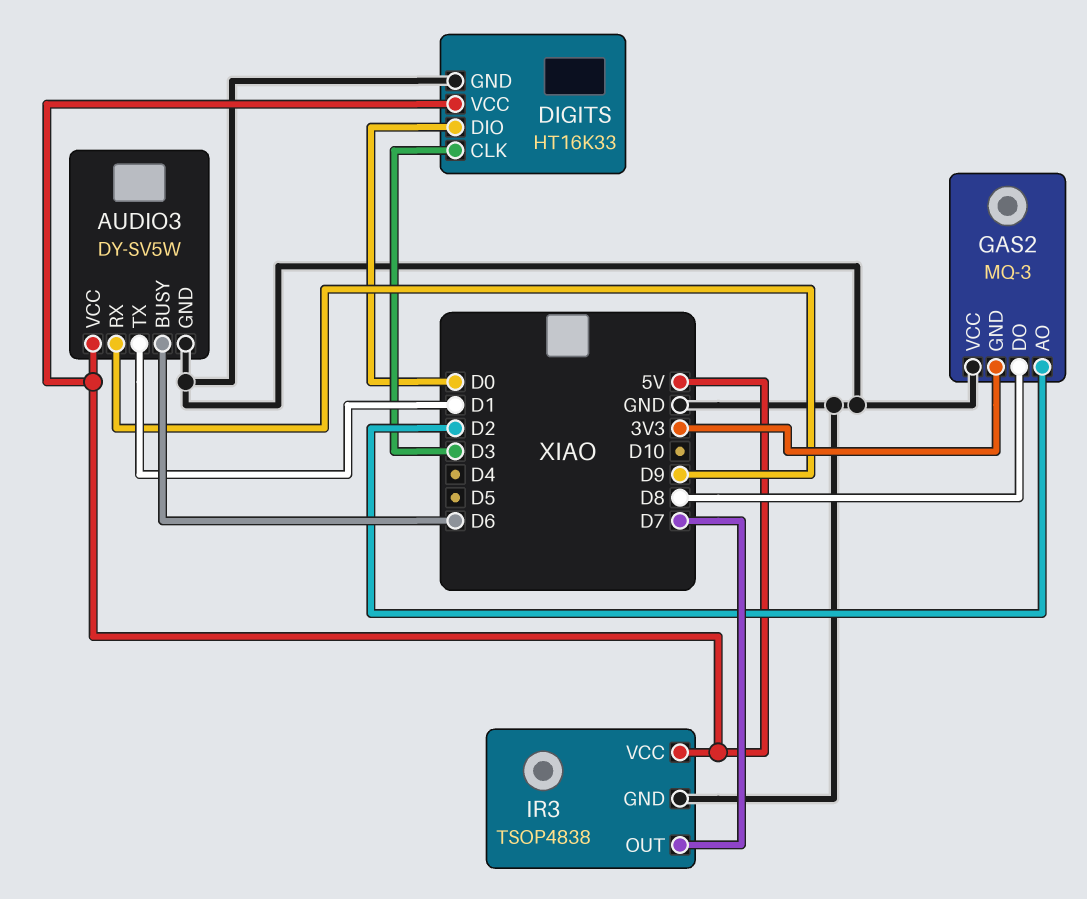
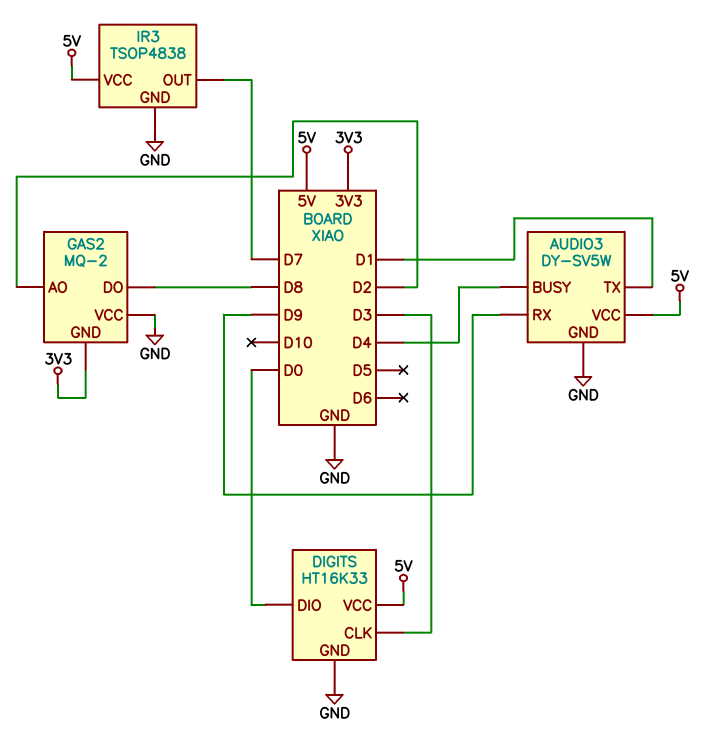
AUDIO3 pin BUSY: D6 -> D4
GAS2: MQ-3 -> MQ-2

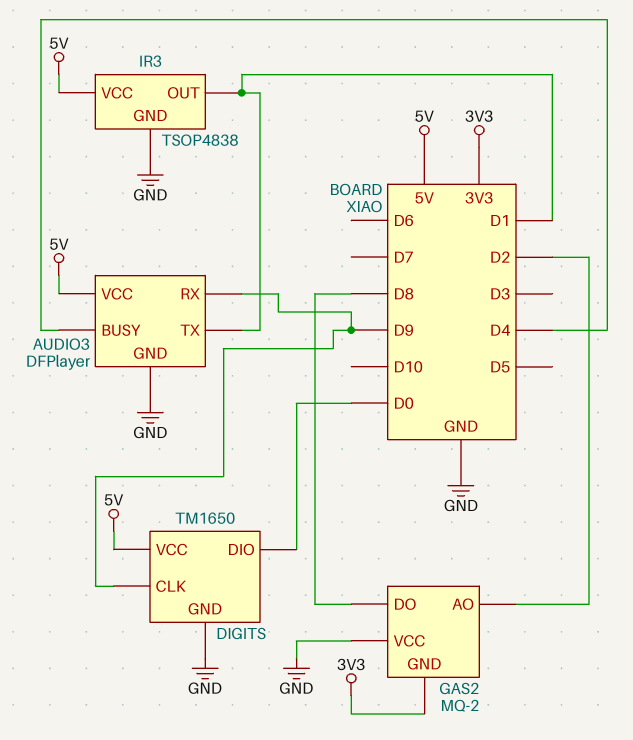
AUDIO3: DY-SV5W -> DFPlayer
DIGITS: HT16K33 -> TM1650
DIGITS pin CLK: D3 -> D9
IR3 pin OUT: D7 -> D1

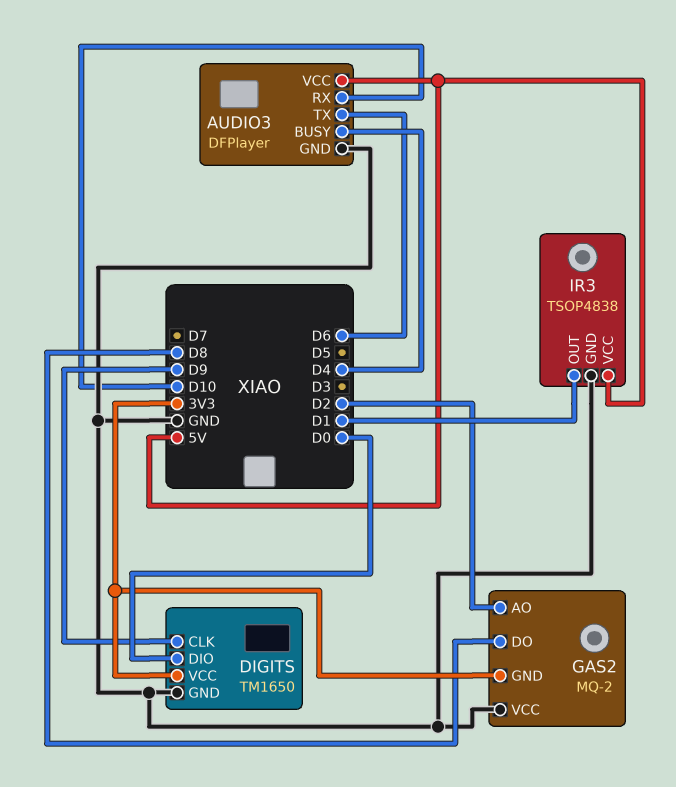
AUDIO3 pin RX: D9 -> D10
AUDIO3 pin TX: D1 -> D6
DIGITS pin VCC: 5V -> 3V3

